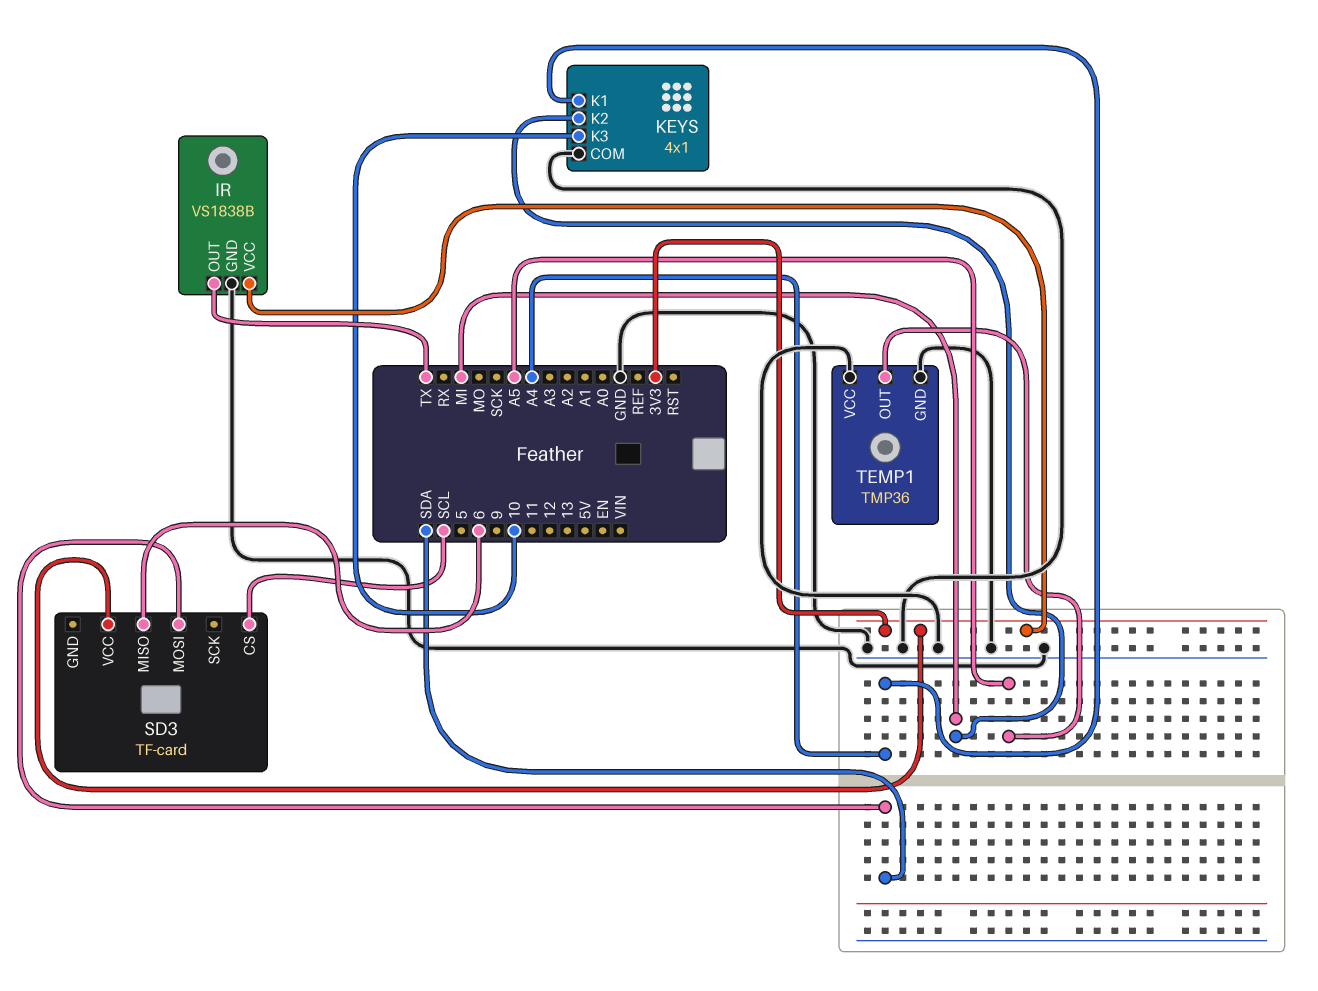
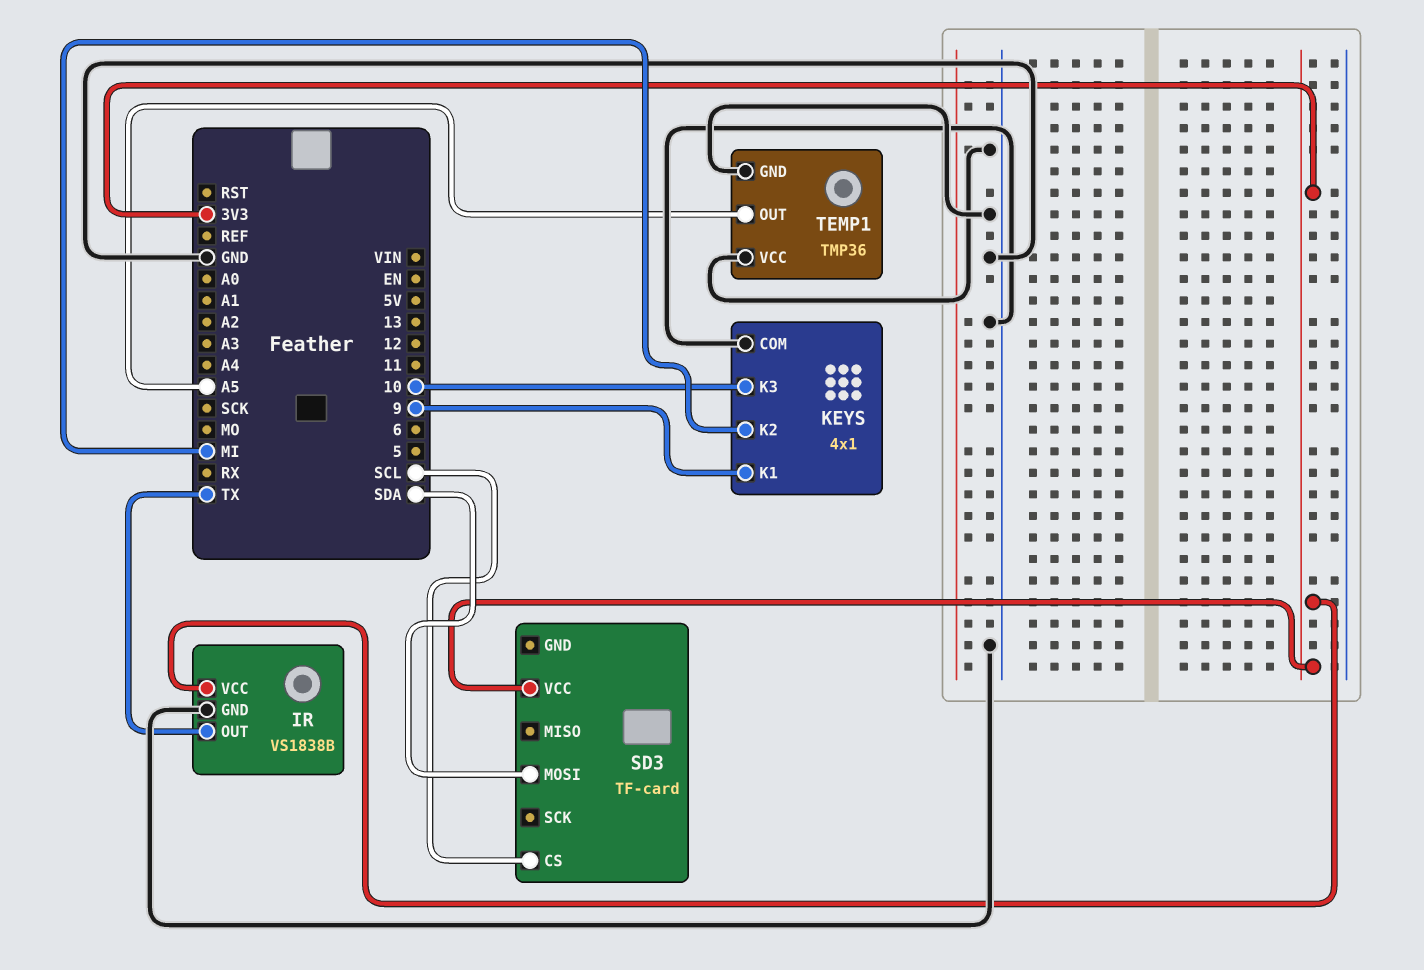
KEYS pin K1: A4 -> 9
SD3 pin MISO: 6 -> none

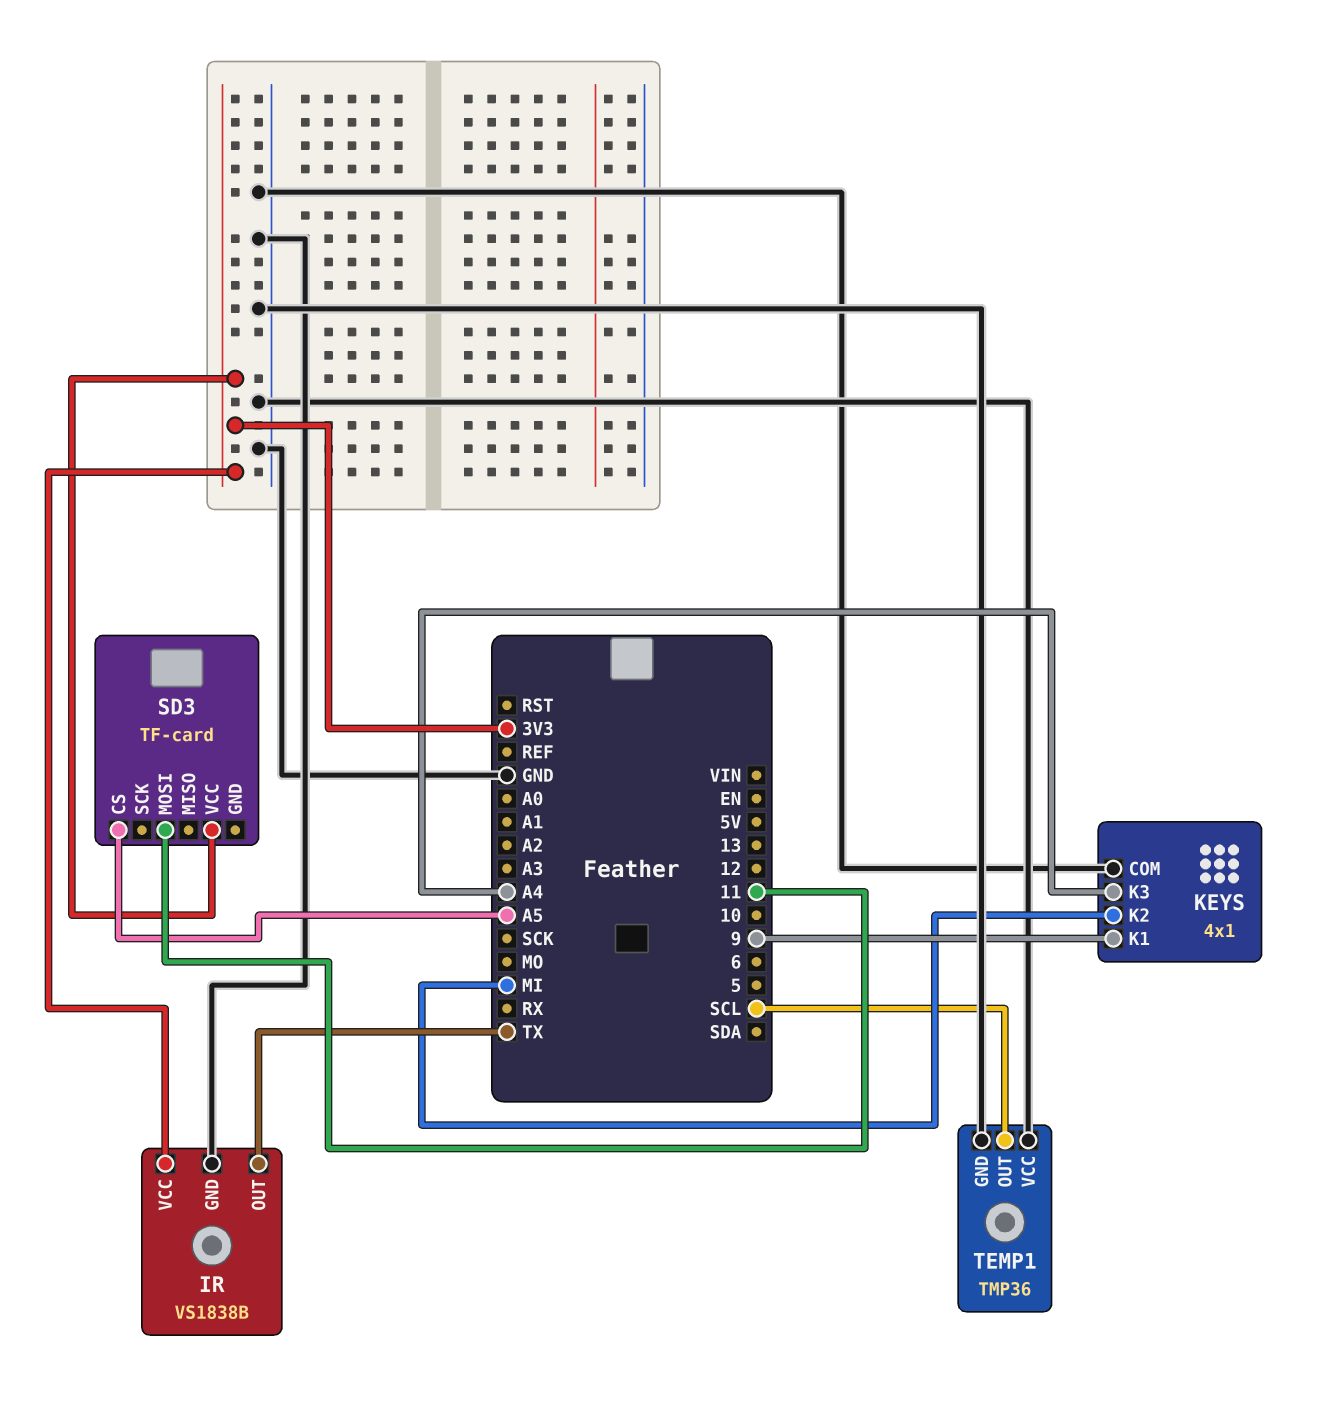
KEYS pin K3: 10 -> A4
SD3 pin CS: SCL -> A5
SD3 pin MOSI: SDA -> 11
TEMP1 pin OUT: A5 -> SCL

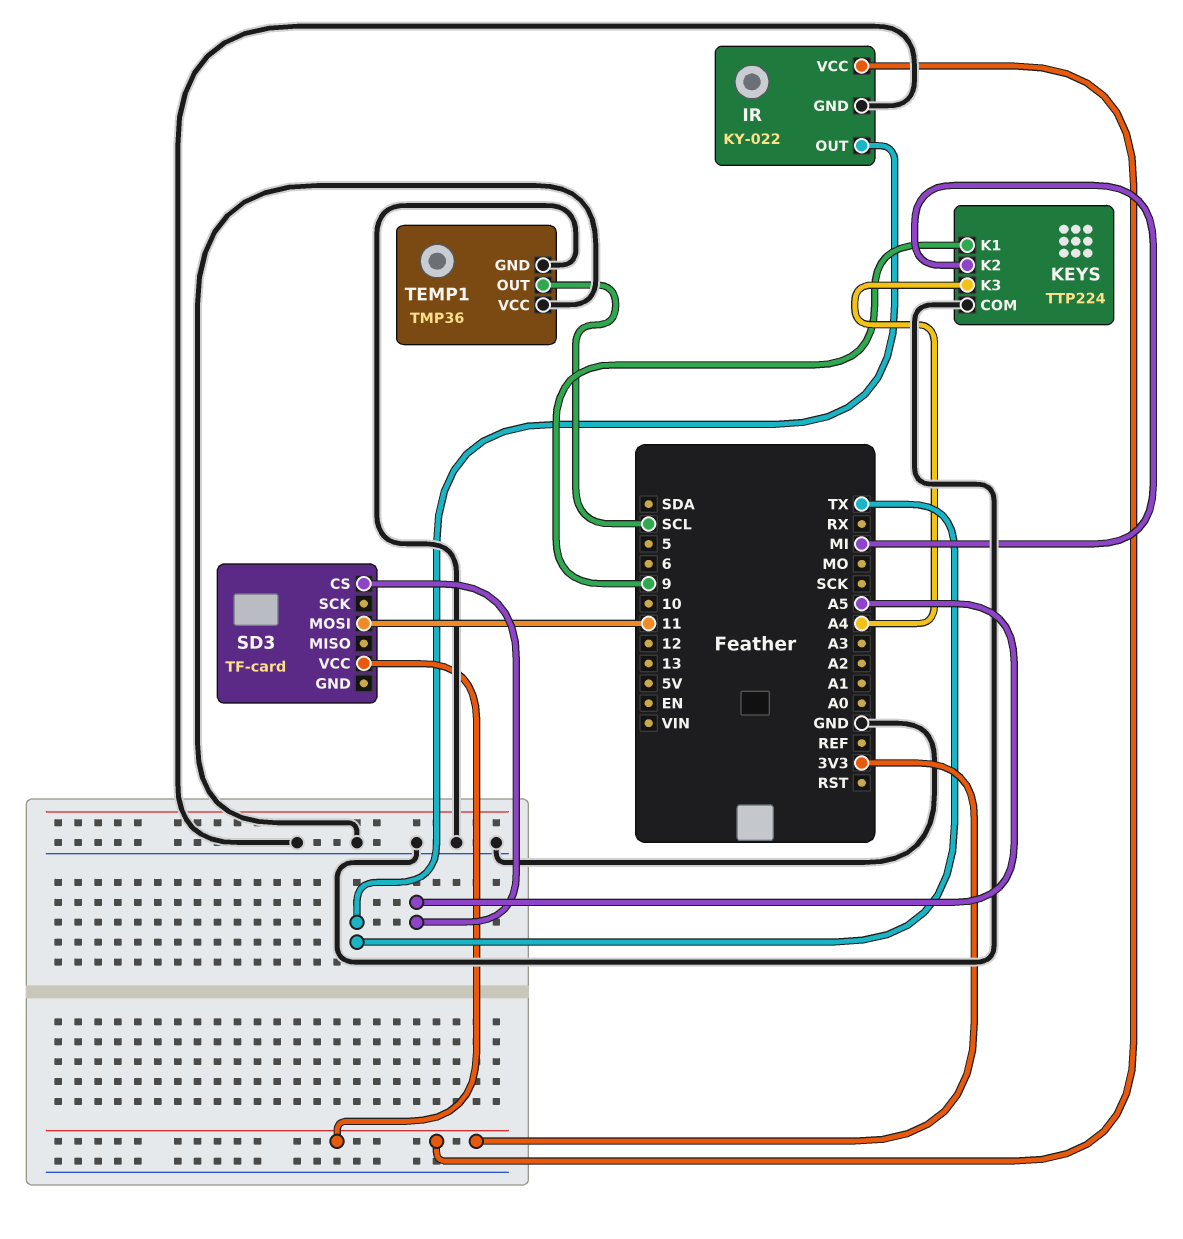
IR: VS1838B -> KY-022
KEYS: 4x1 -> TTP224

